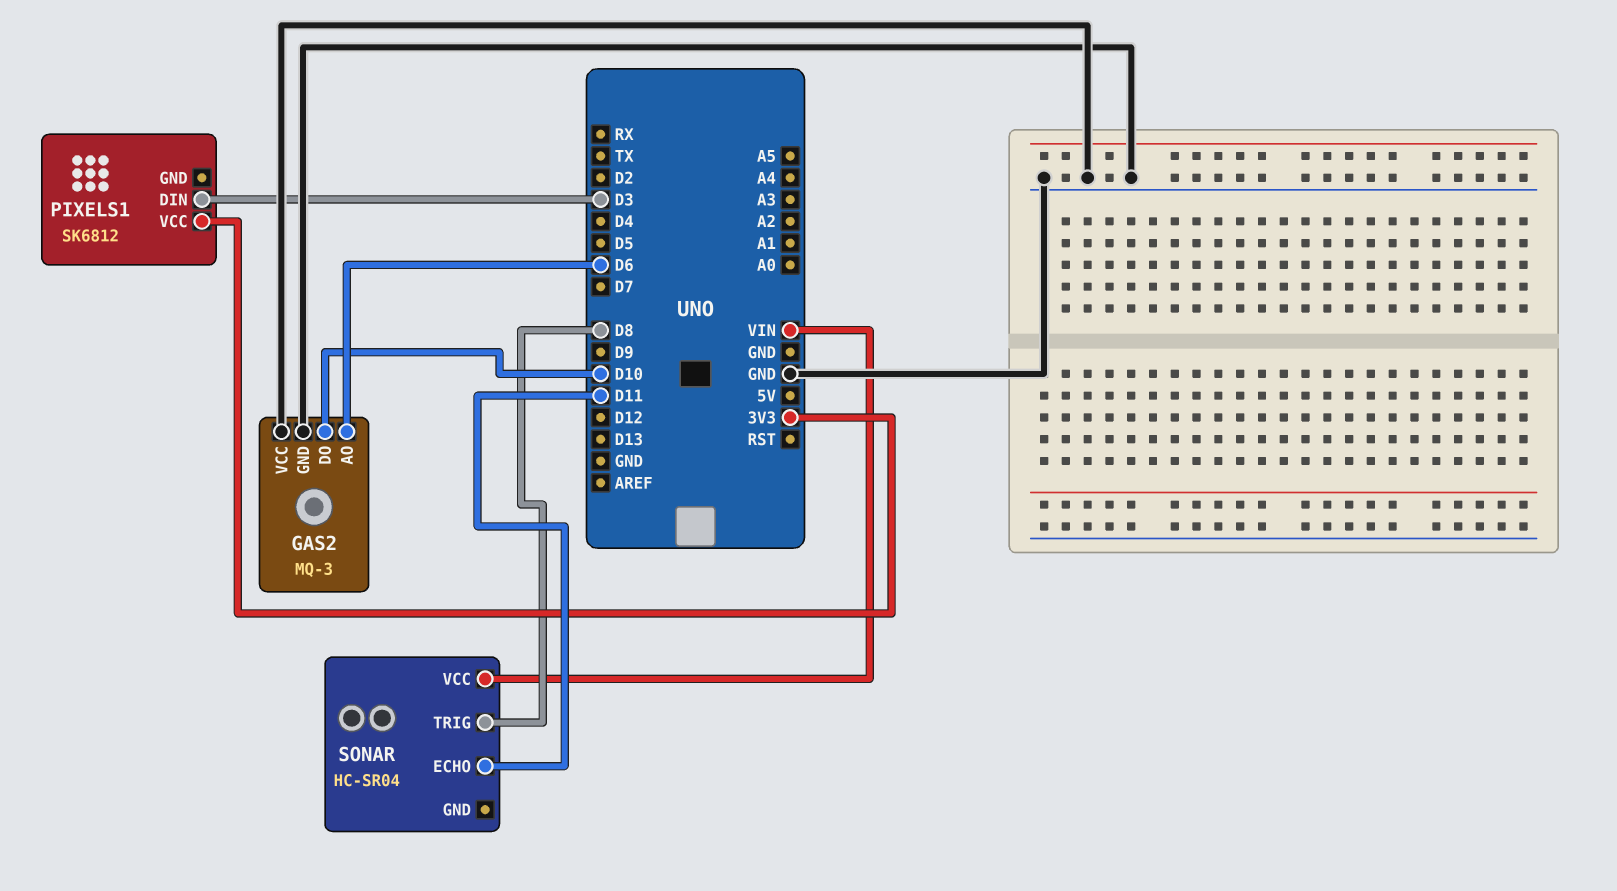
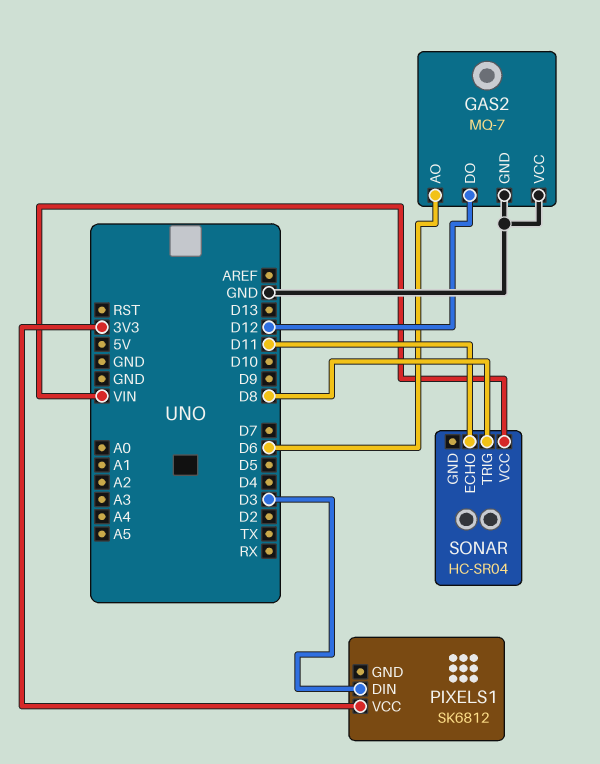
GAS2: MQ-3 -> MQ-7
GAS2 pin DO: D10 -> D12

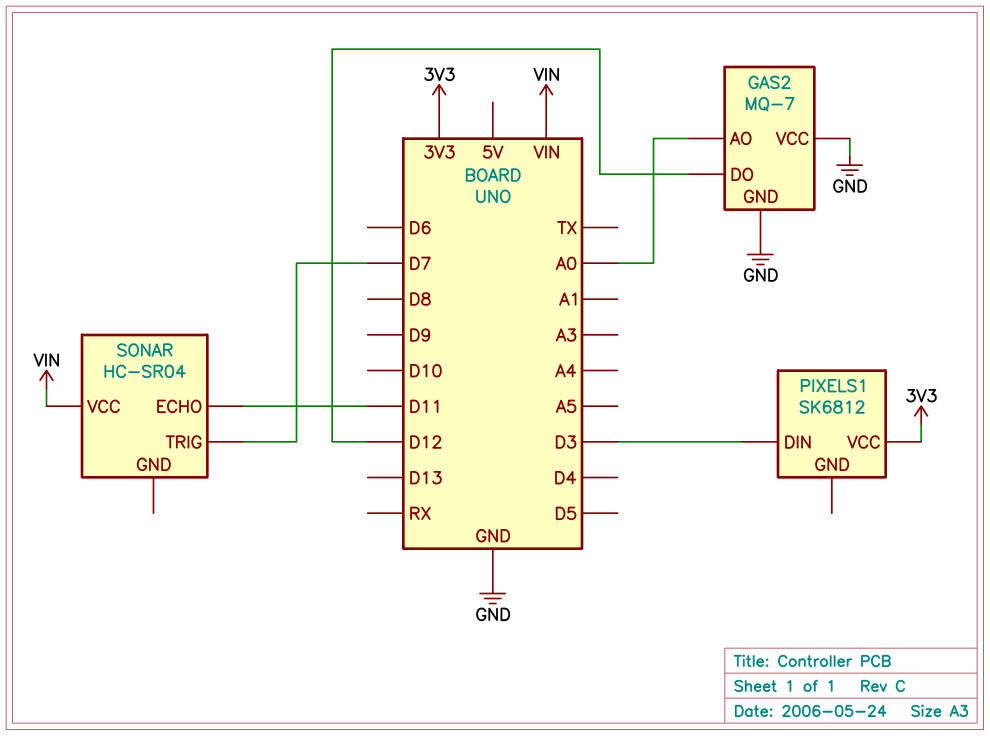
GAS2 pin AO: D6 -> A0
SONAR pin TRIG: D8 -> D7

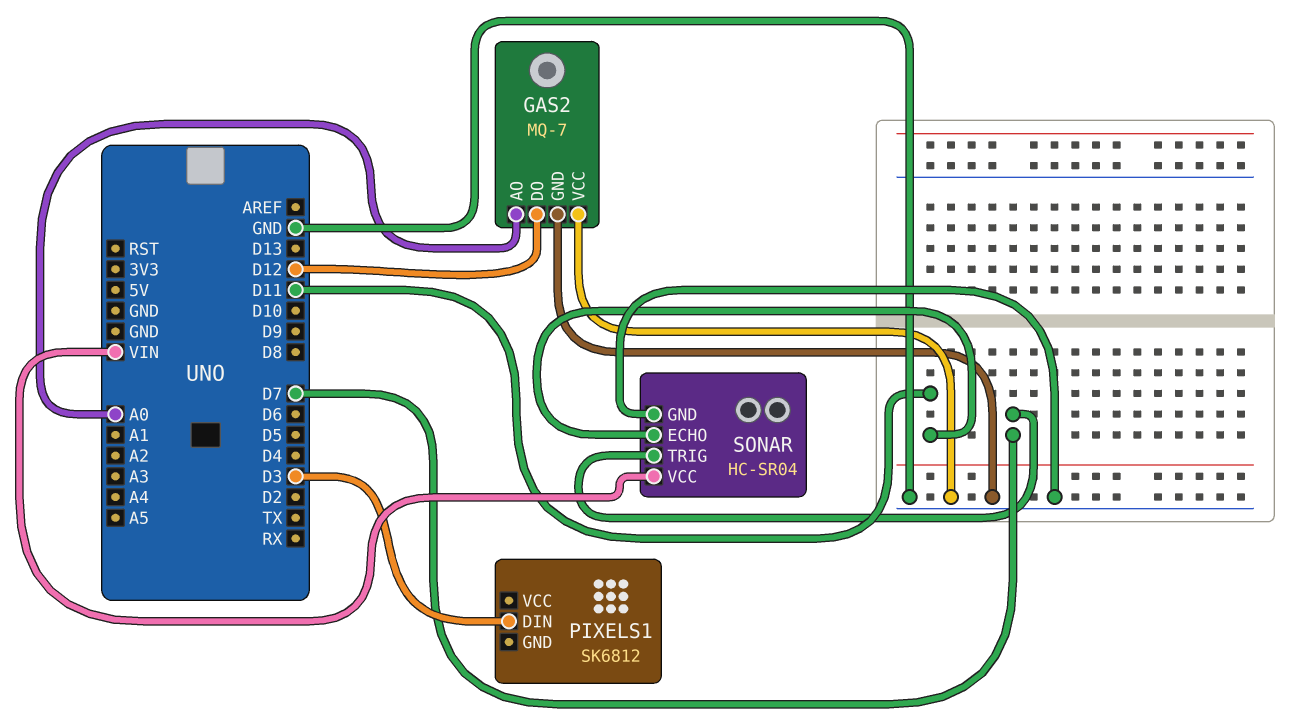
PIXELS1 pin VCC: 3V3 -> none
SONAR pin GND: none -> GND

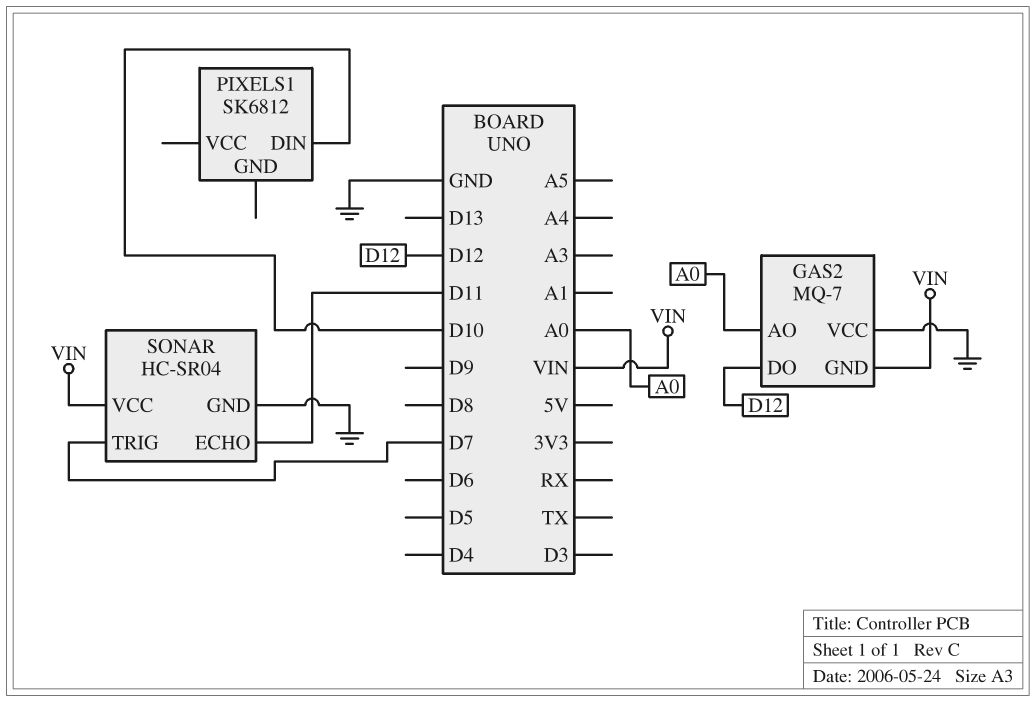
GAS2 pin GND: GND -> VIN
PIXELS1 pin DIN: D3 -> D10

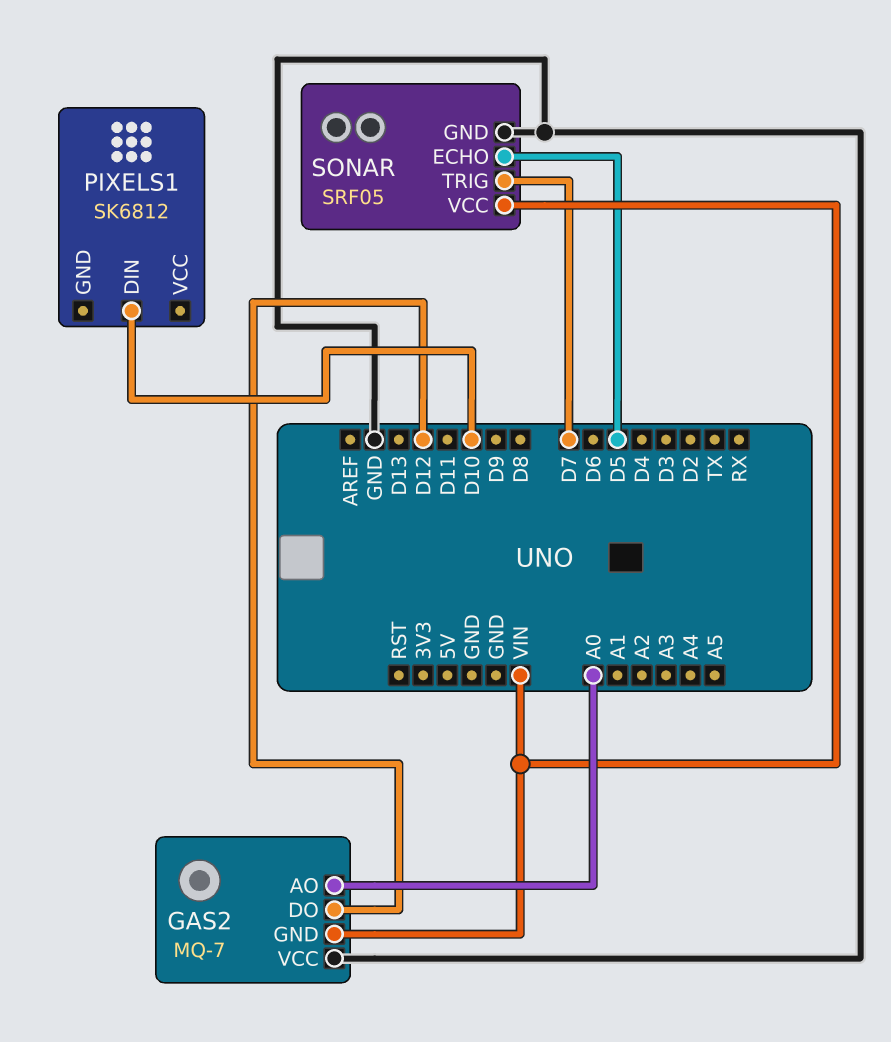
SONAR: HC-SR04 -> SRF05
SONAR pin ECHO: D11 -> D5

